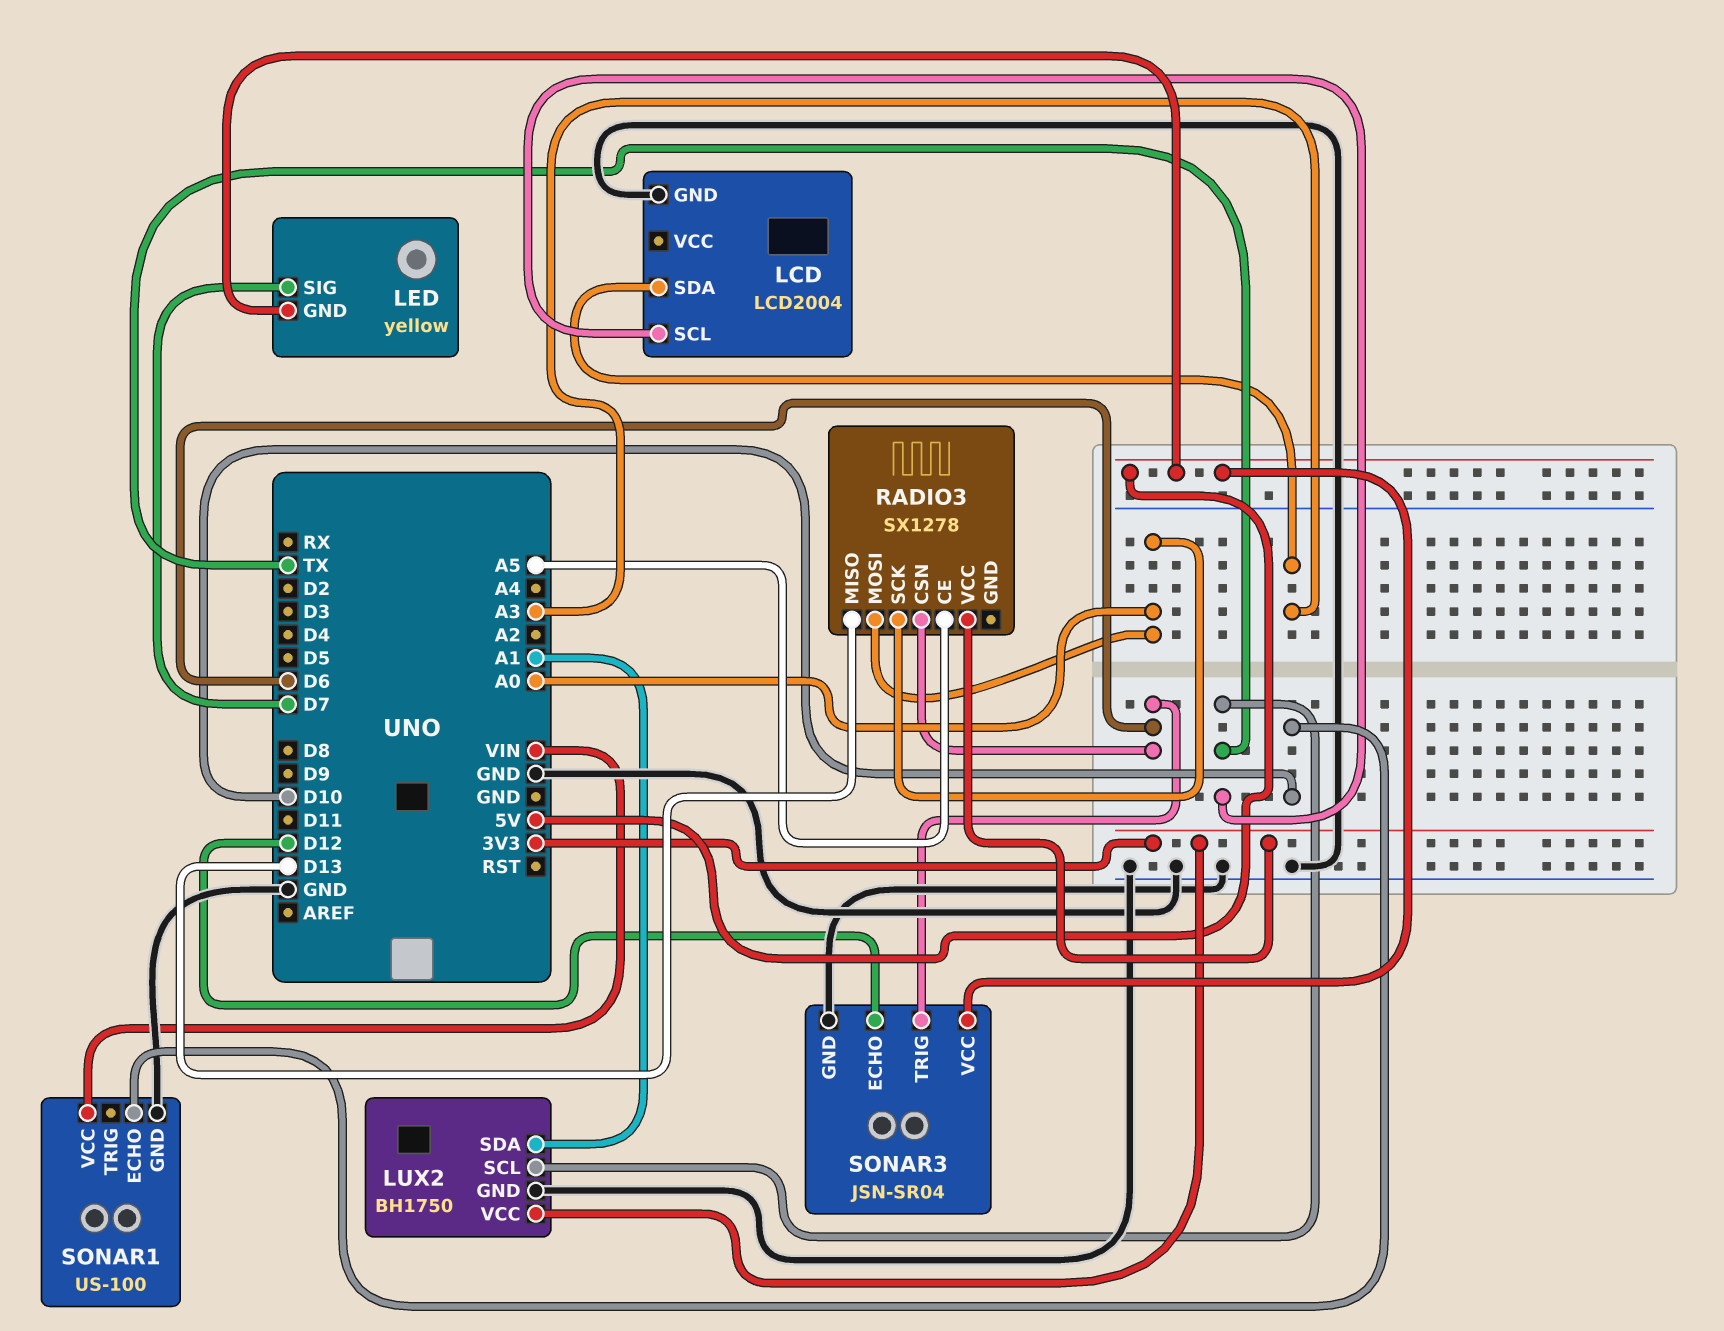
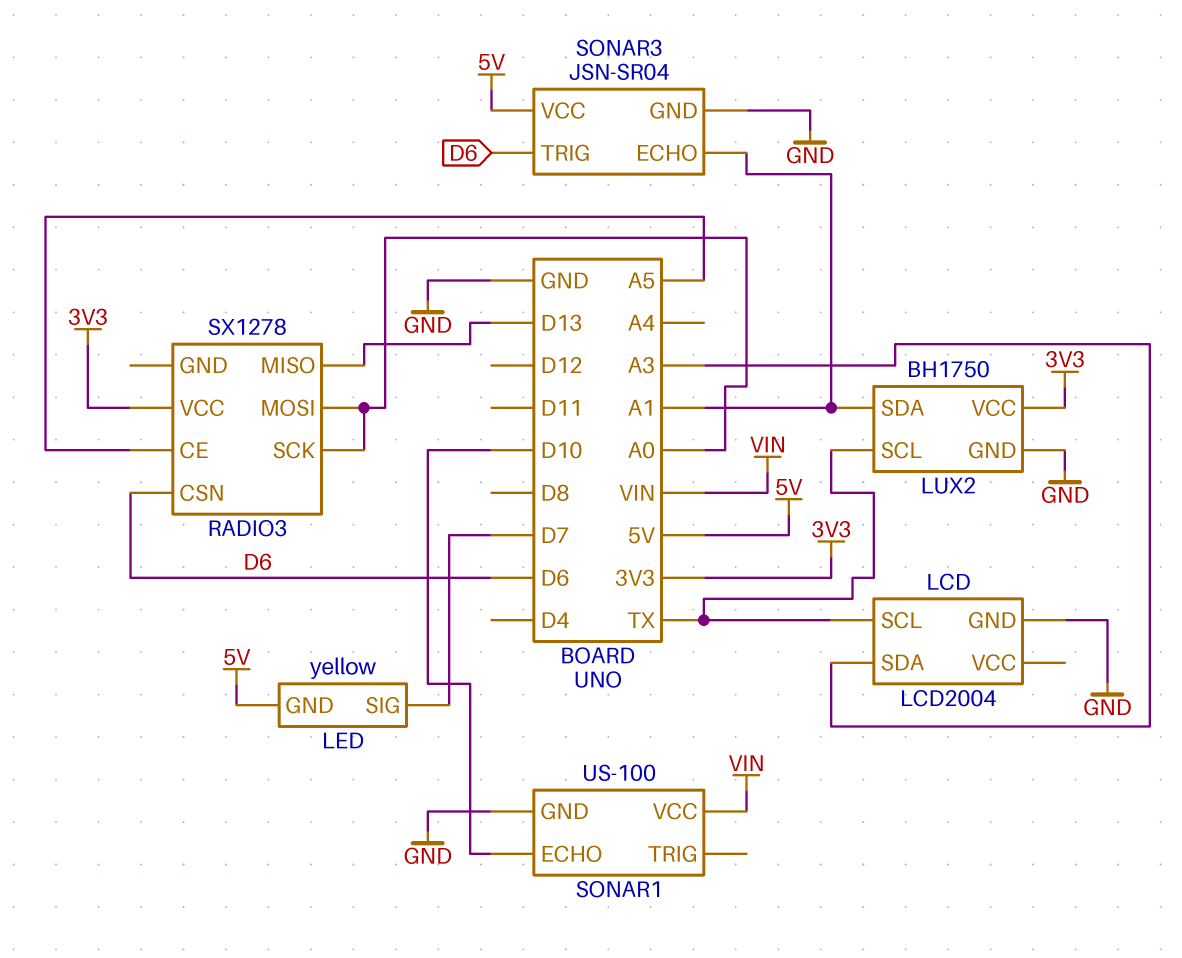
SONAR3 pin ECHO: D12 -> A1

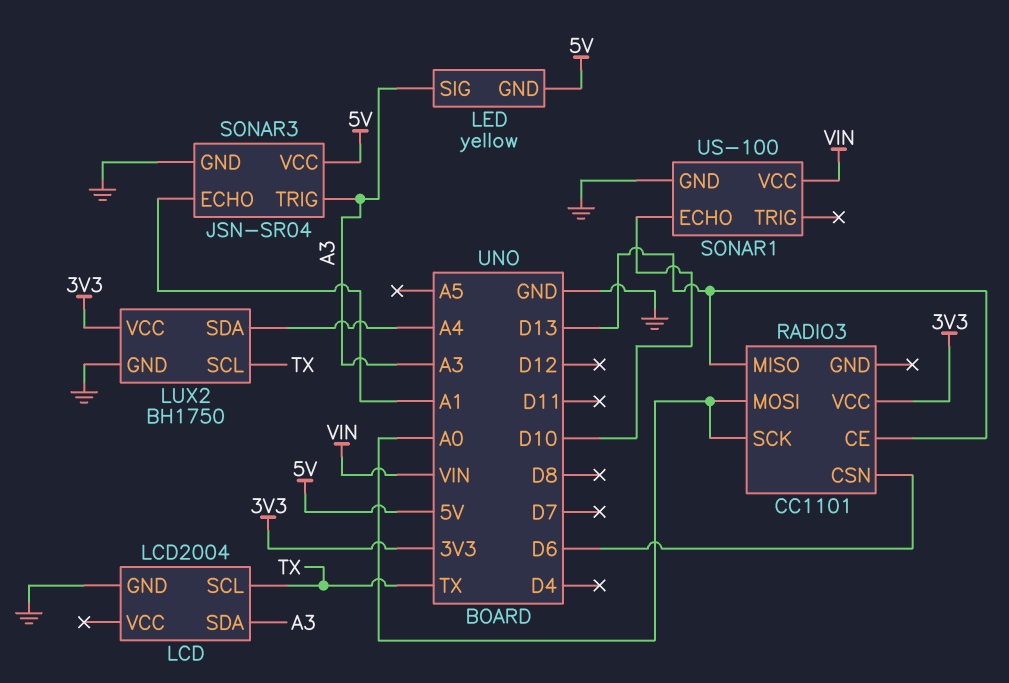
LED pin SIG: D7 -> A3
LUX2 pin SDA: A1 -> A4
RADIO3: SX1278 -> CC1101
RADIO3 pin CE: A5 -> D13
SONAR3 pin TRIG: D6 -> A3

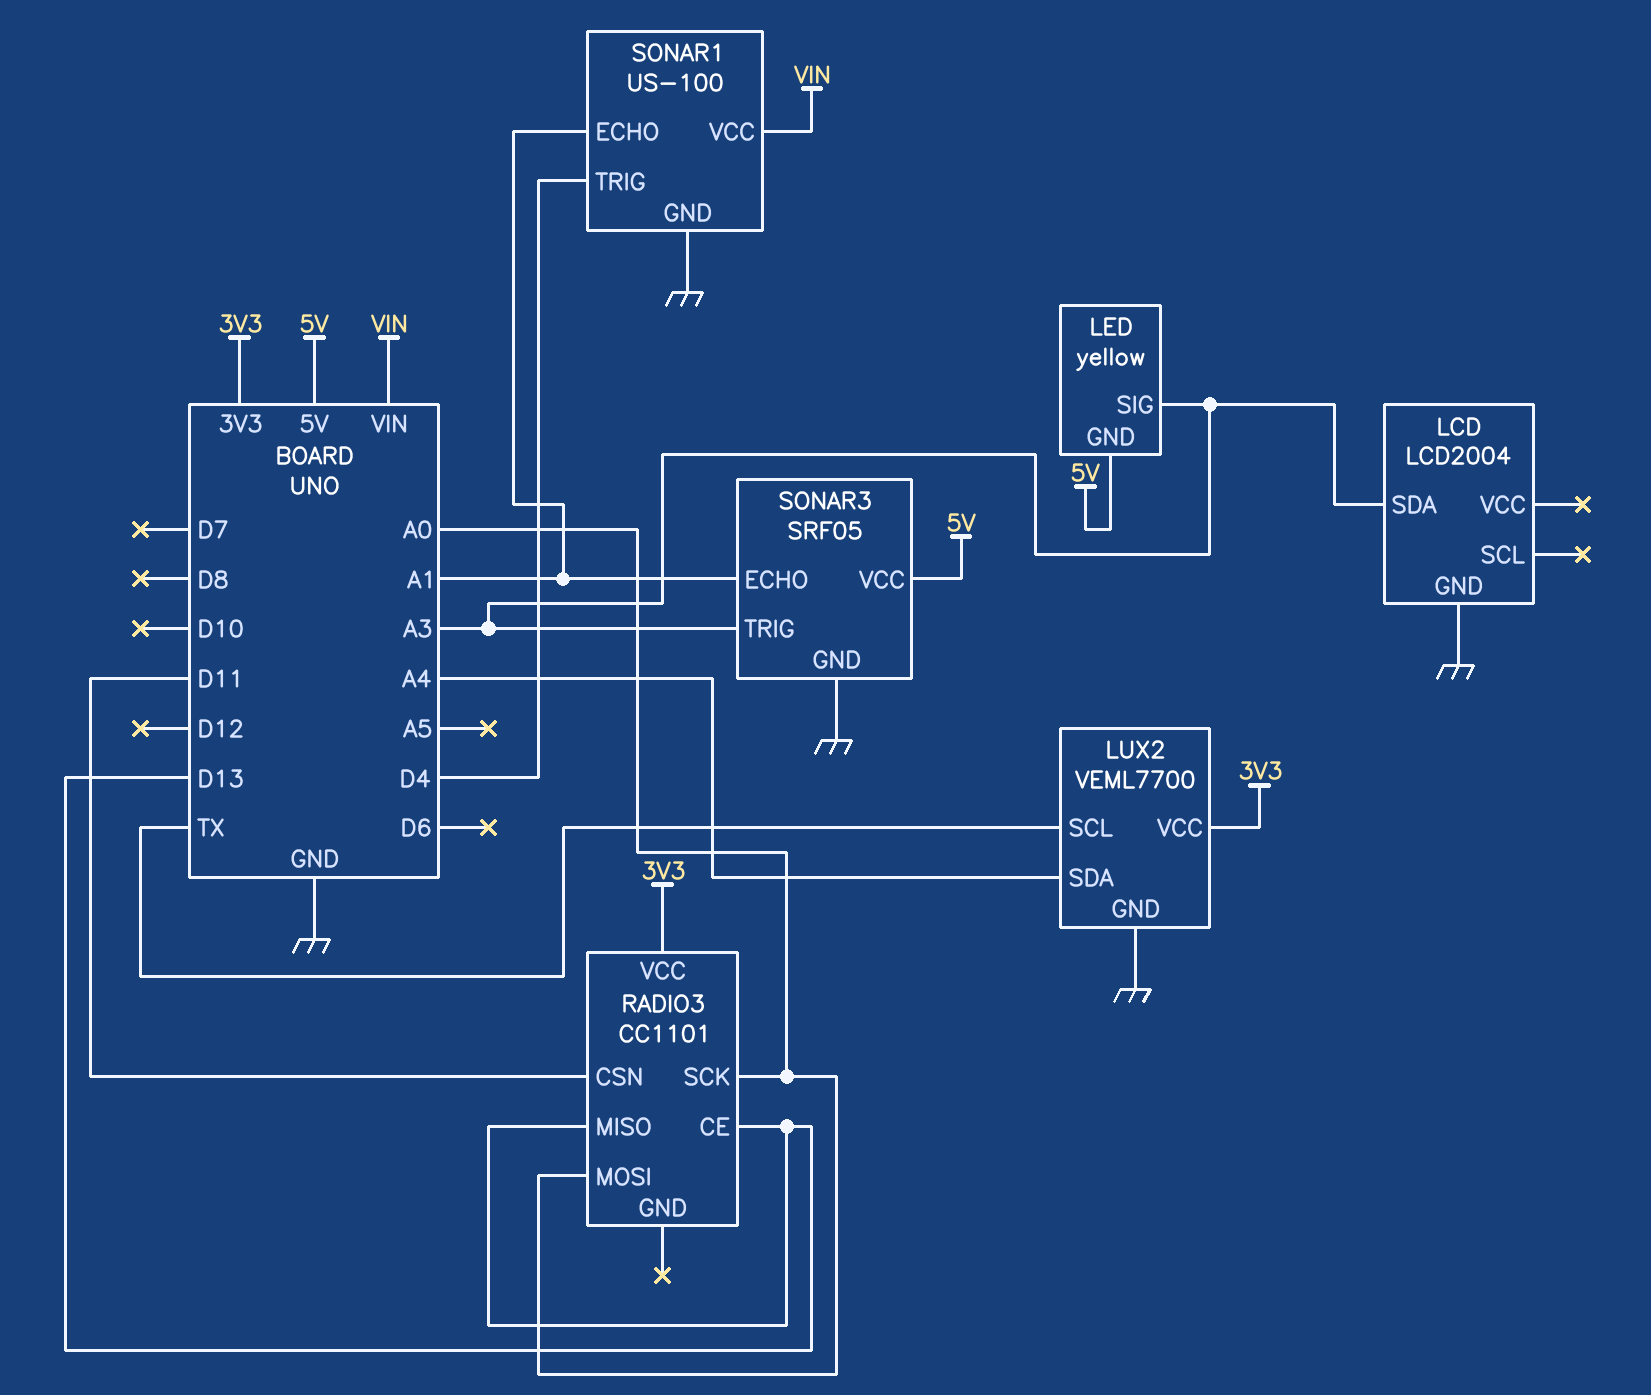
LCD pin SCL: TX -> none
LUX2: BH1750 -> VEML7700
RADIO3 pin CSN: D6 -> D11
SONAR1 pin ECHO: D10 -> A1
SONAR1 pin TRIG: none -> D4
SONAR3: JSN-SR04 -> SRF05

